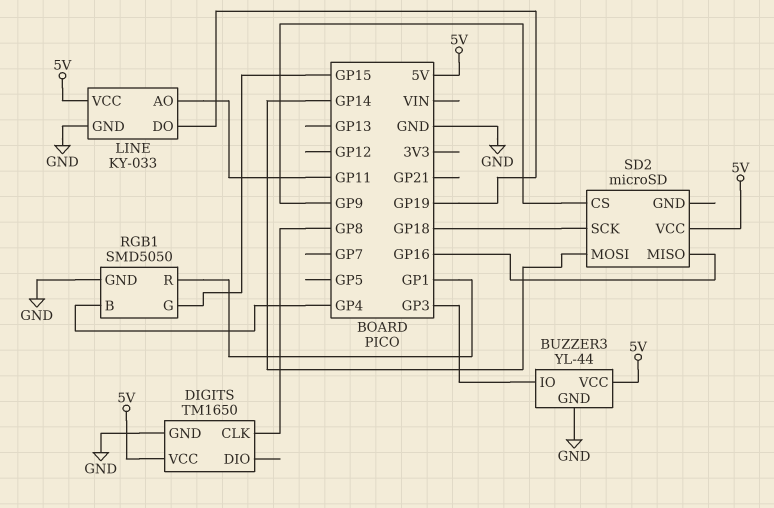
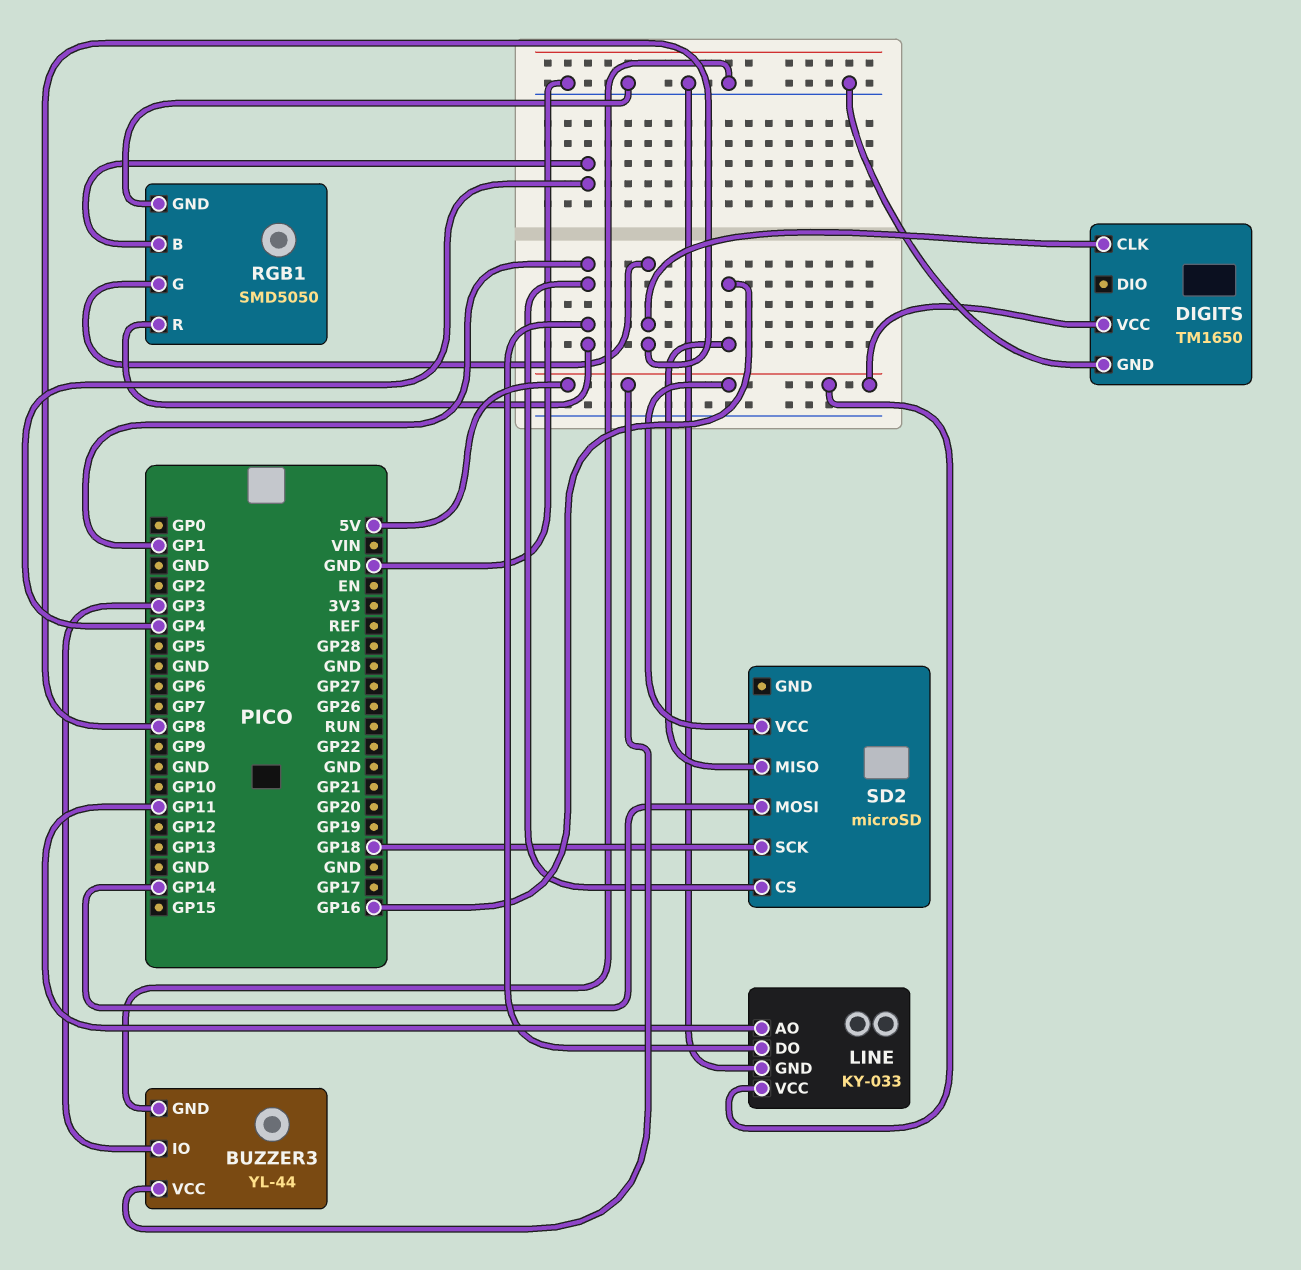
LINE pin DO: GP19 -> GP1
RGB1 pin G: GP15 -> GP8
SD2 pin CS: GP9 -> GP1

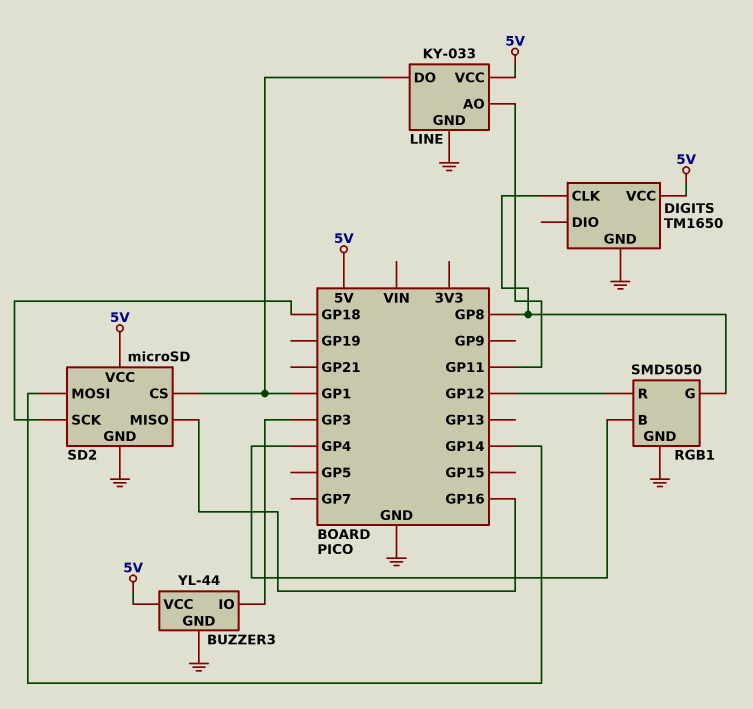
RGB1 pin R: GP1 -> GP12
SD2 pin GND: none -> GND

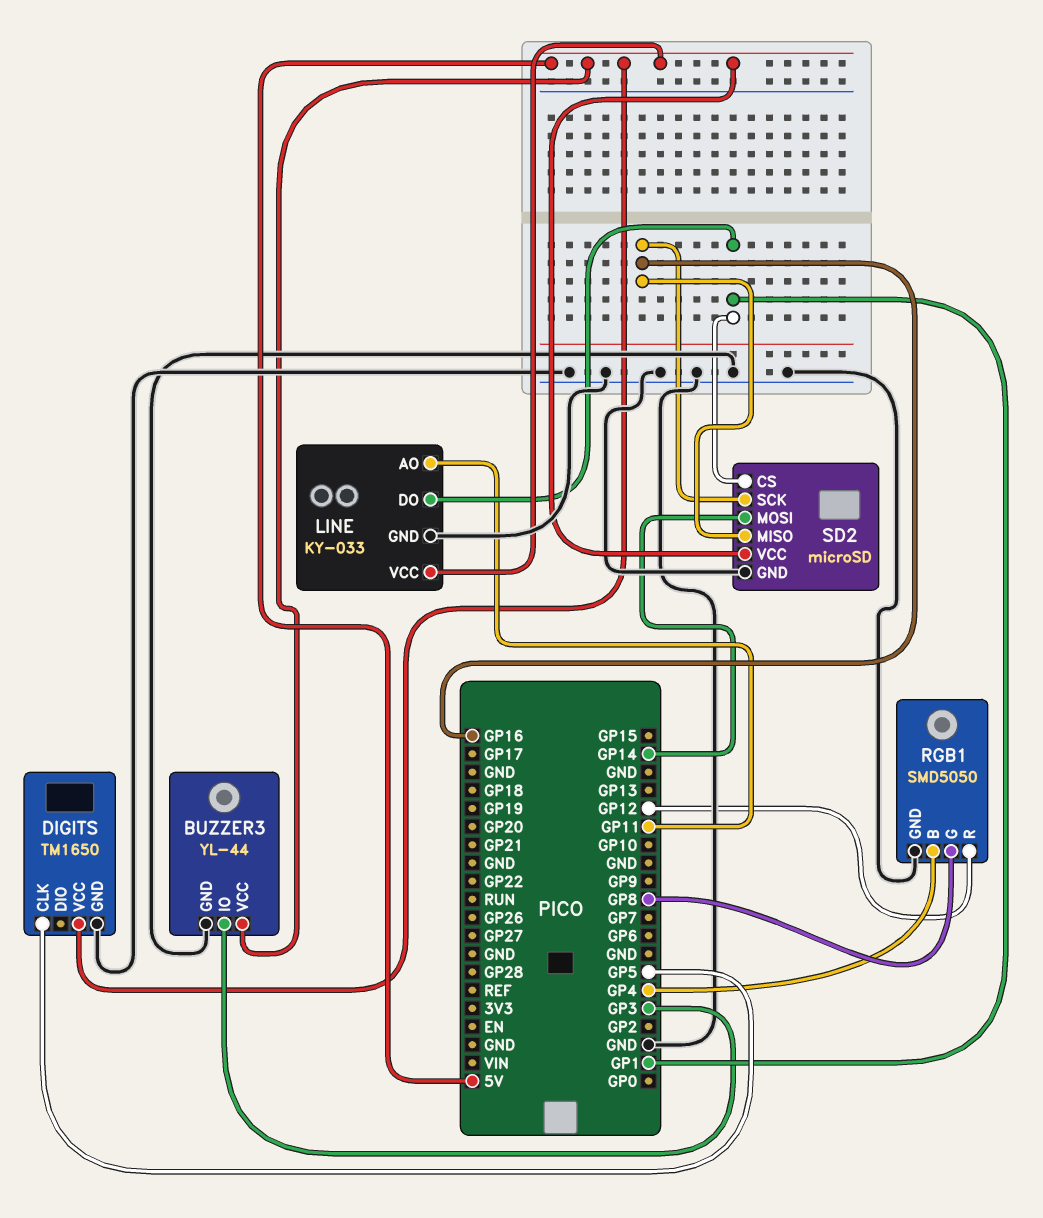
DIGITS pin CLK: GP8 -> GP5
SD2 pin SCK: GP18 -> GP16

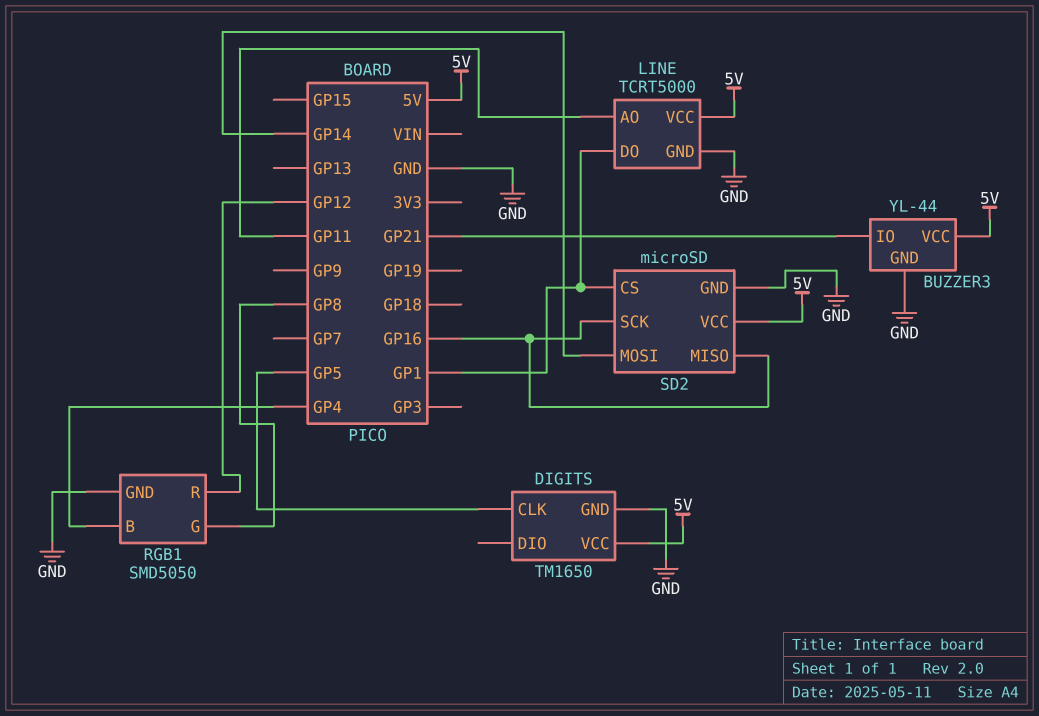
BUZZER3 pin IO: GP3 -> GP21
LINE: KY-033 -> TCRT5000

